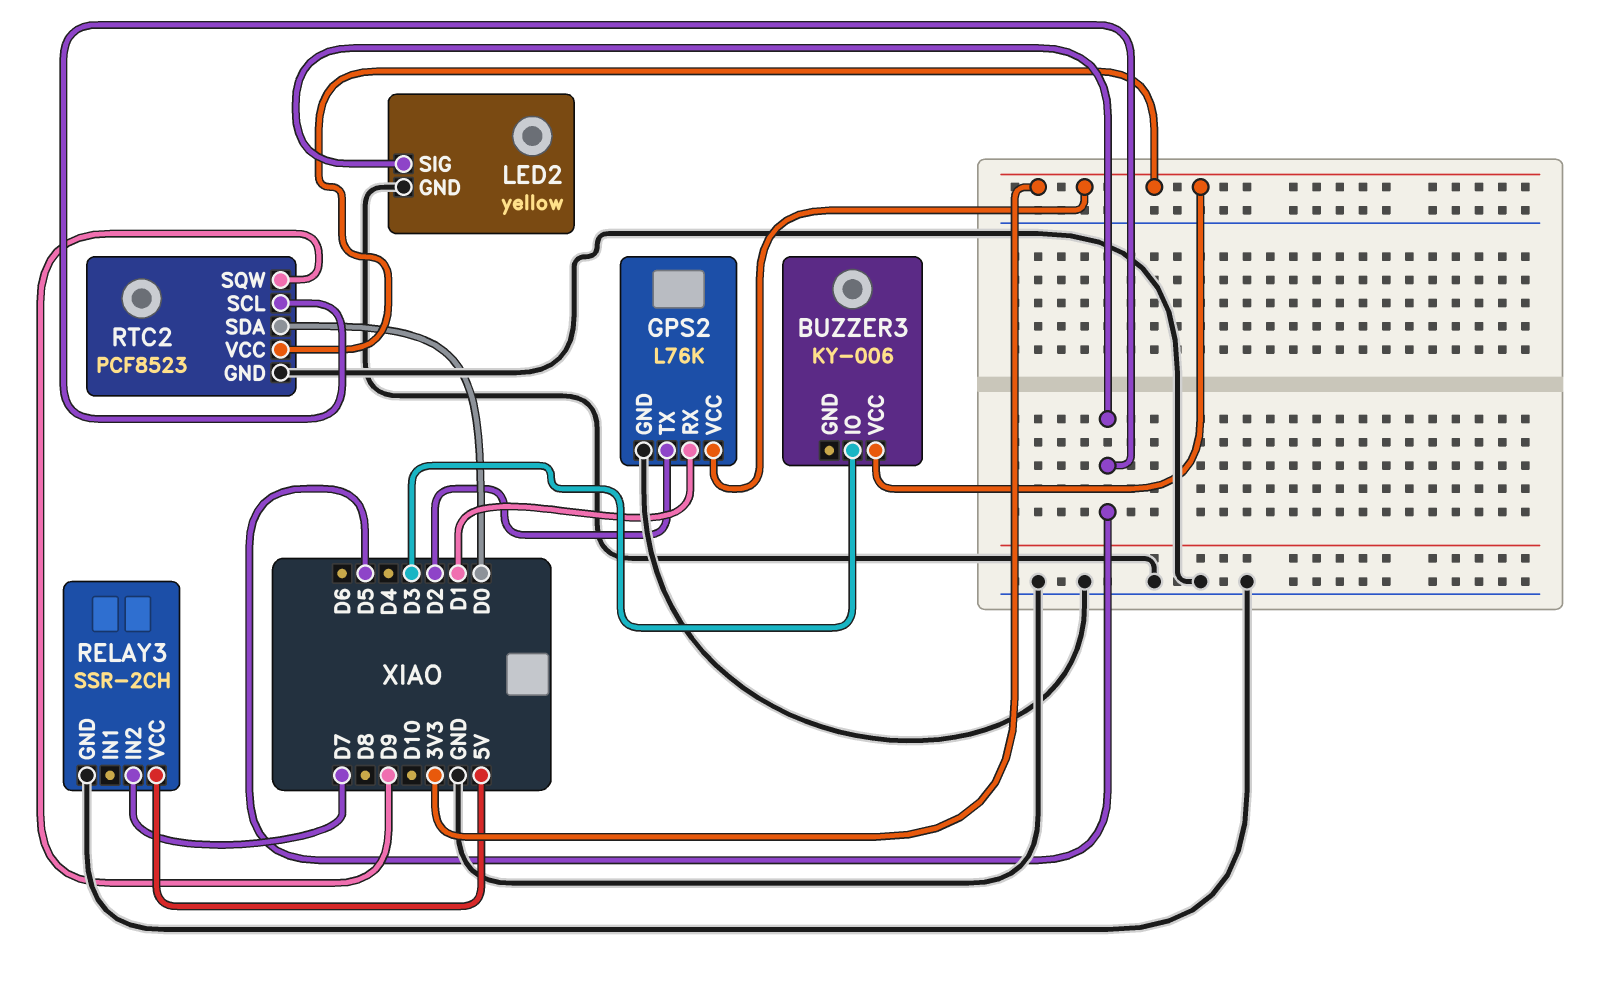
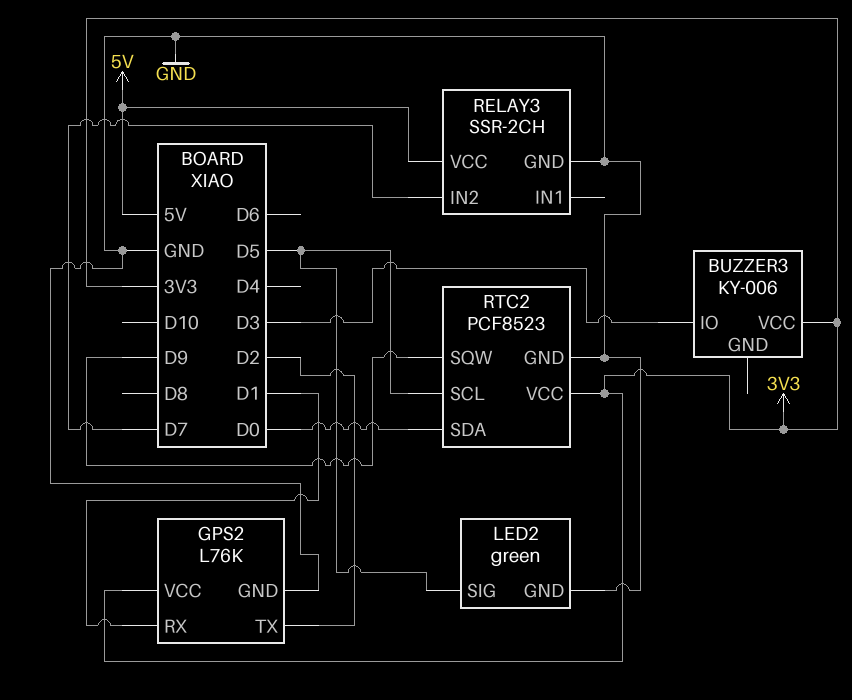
LED2: yellow -> green

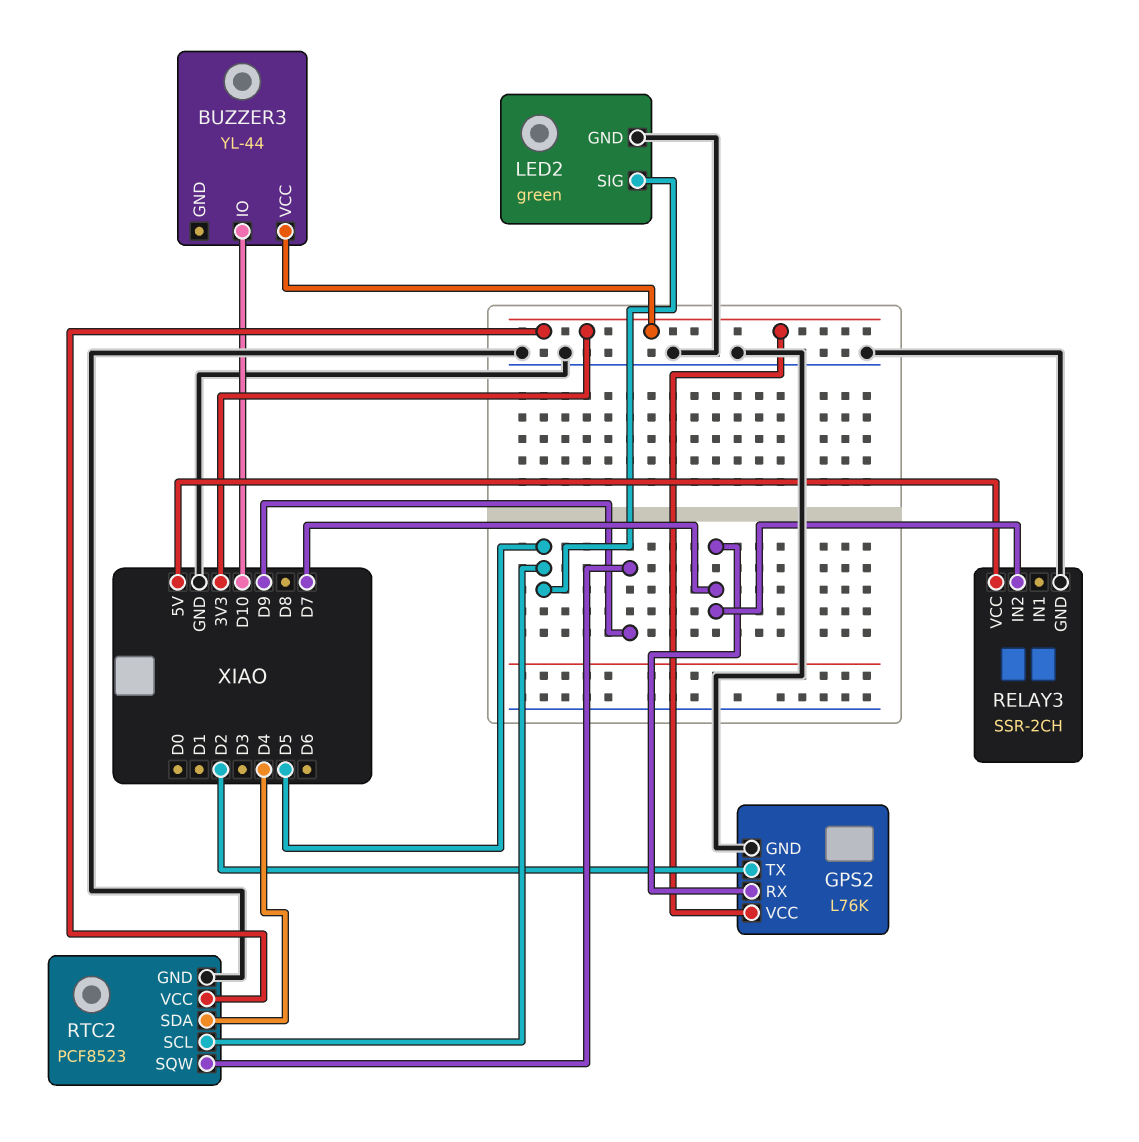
BUZZER3: KY-006 -> YL-44
BUZZER3 pin IO: D3 -> D10
GPS2 pin RX: D1 -> D7
RTC2 pin SDA: D0 -> D4

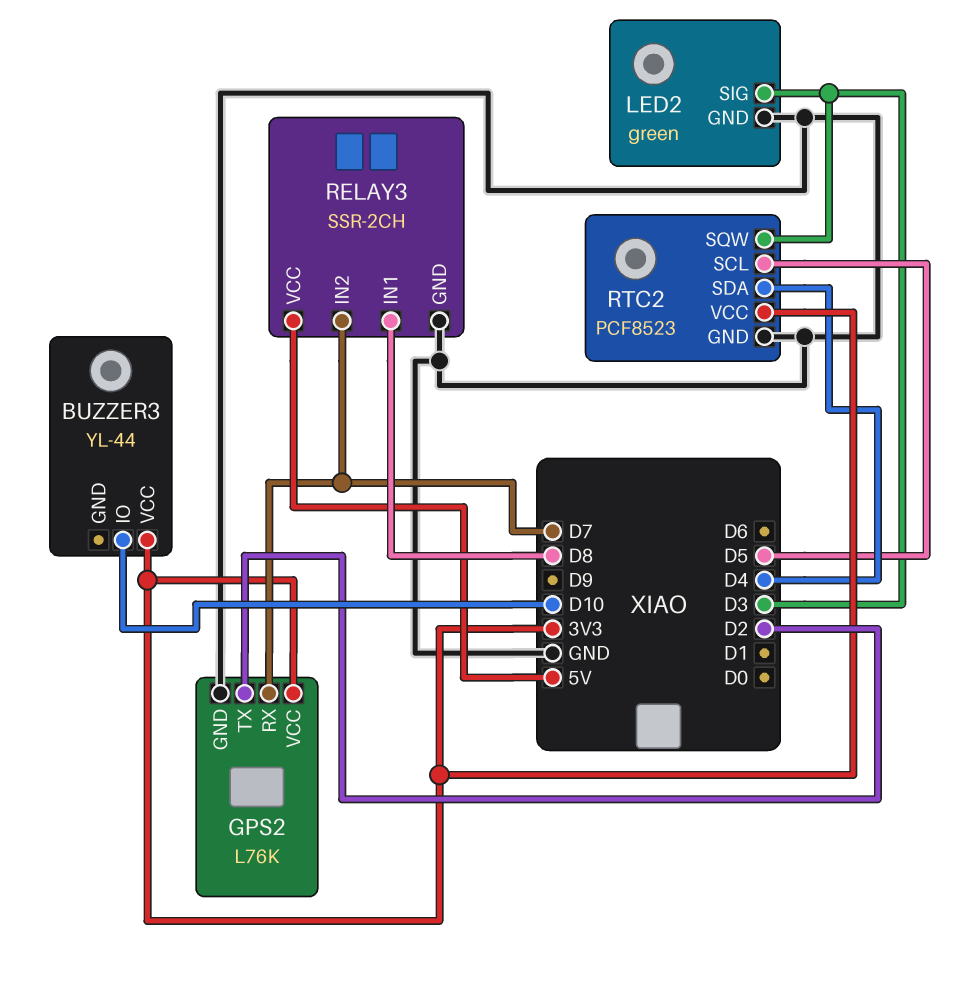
LED2 pin SIG: D5 -> D3
RELAY3 pin IN1: none -> D8
RTC2 pin SQW: D9 -> D3

